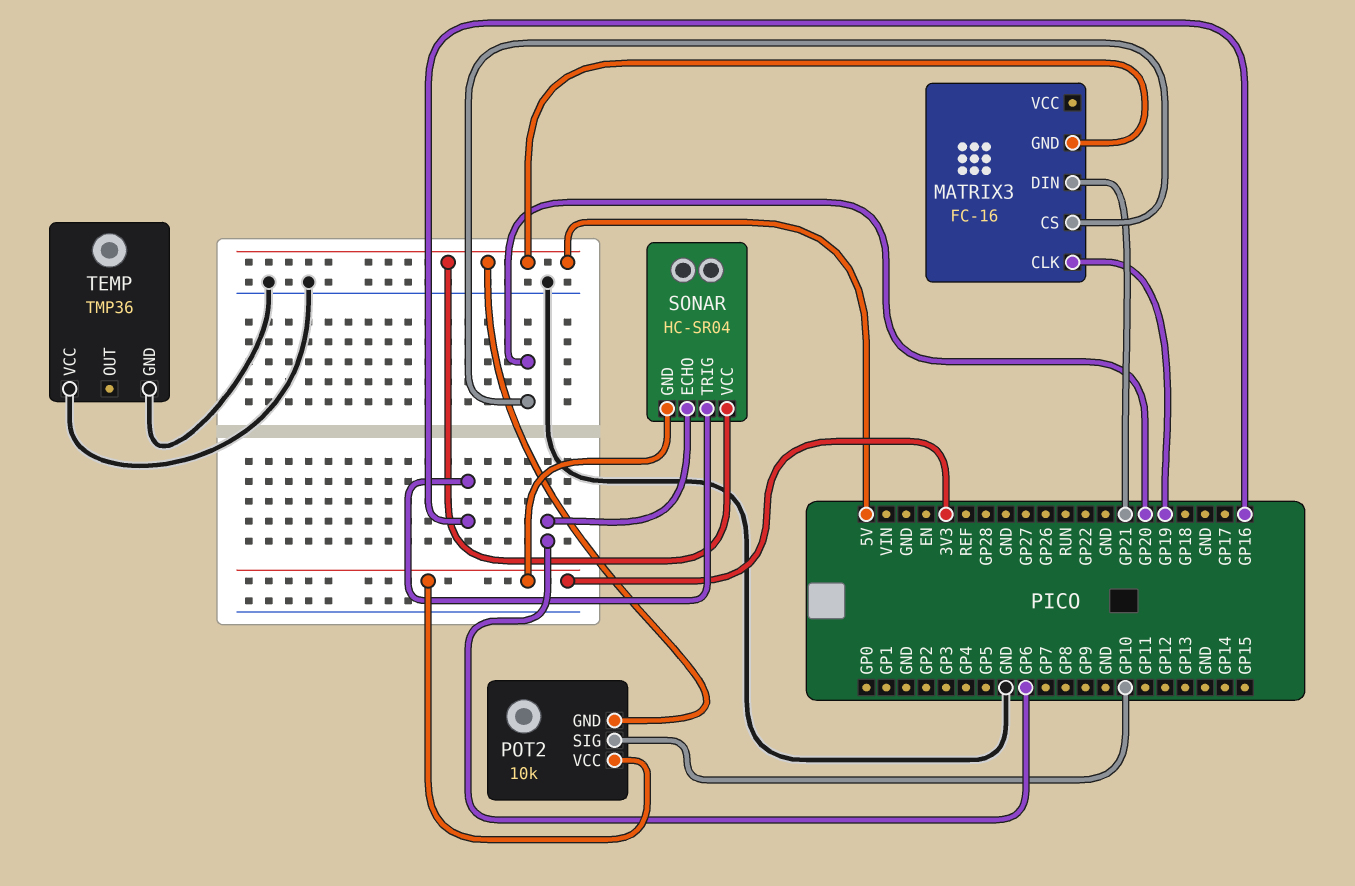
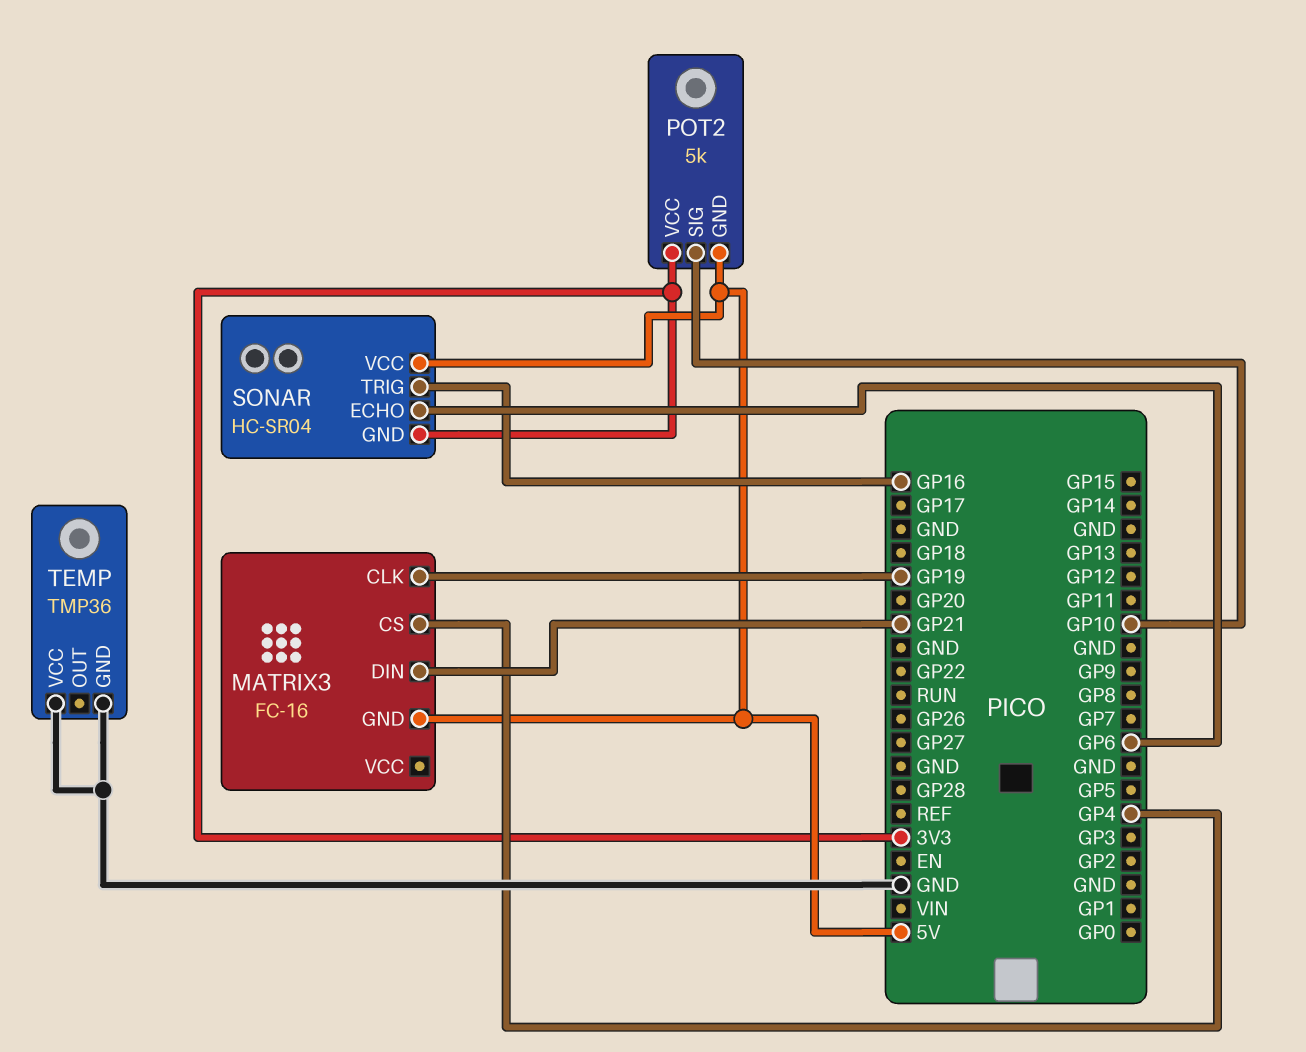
MATRIX3 pin CS: GP20 -> GP4
POT2: 10k -> 5k

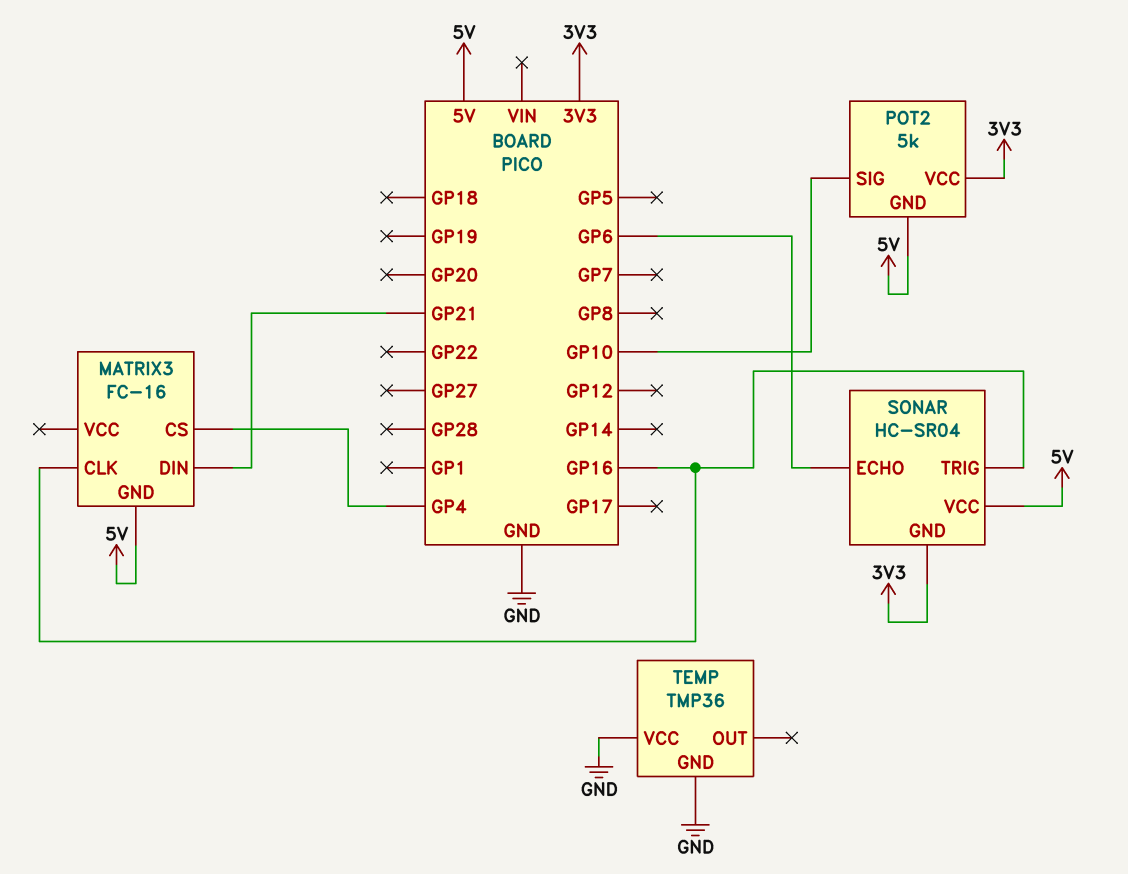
MATRIX3 pin CLK: GP19 -> GP16

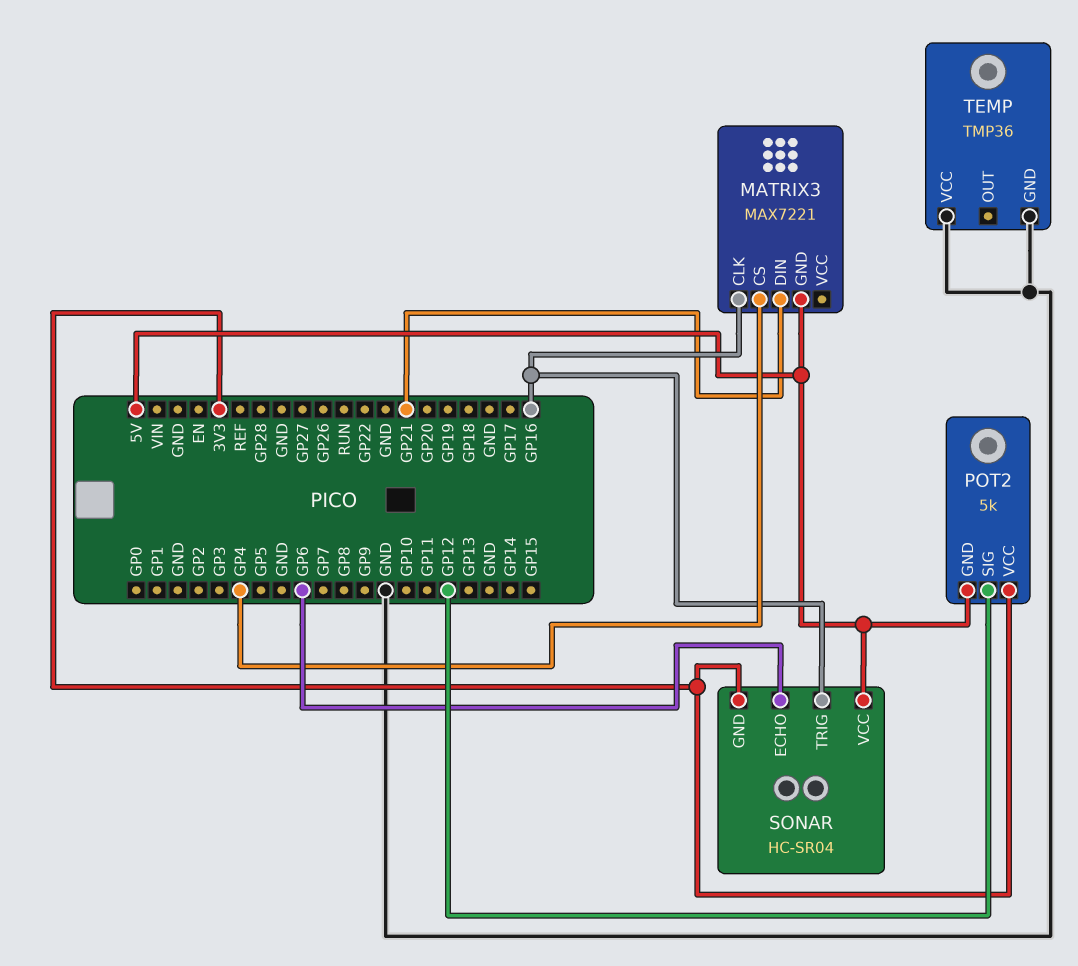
MATRIX3: FC-16 -> MAX7221
POT2 pin SIG: GP10 -> GP12

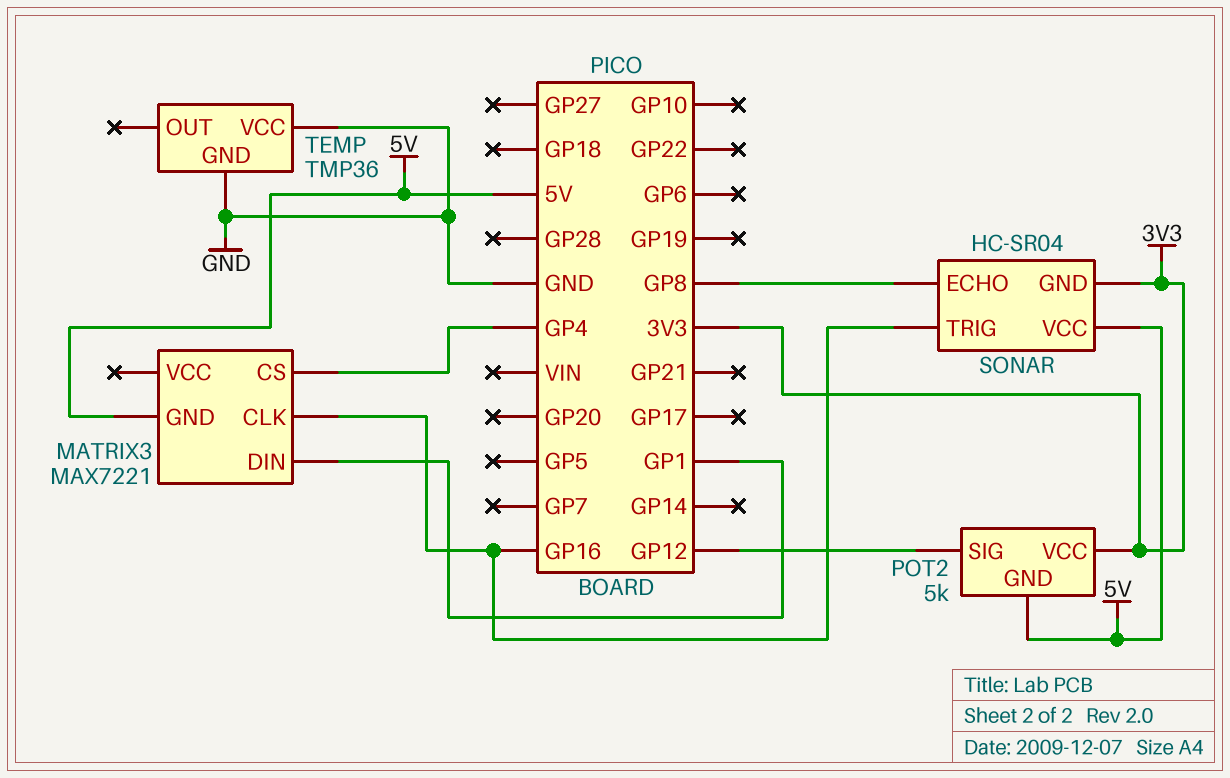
MATRIX3 pin DIN: GP21 -> GP1
SONAR pin ECHO: GP6 -> GP8

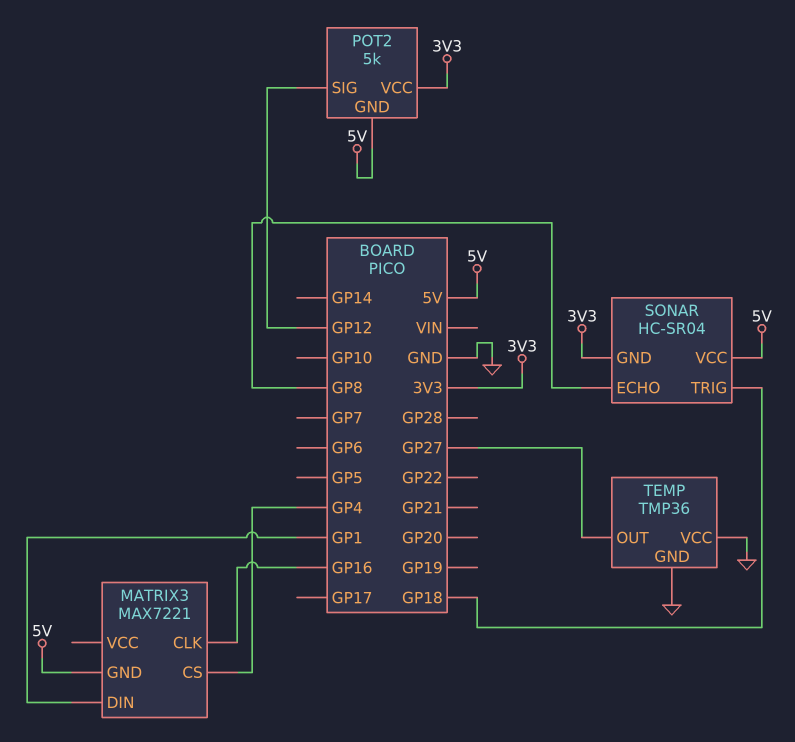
SONAR pin TRIG: GP16 -> GP18
TEMP pin OUT: none -> GP27

